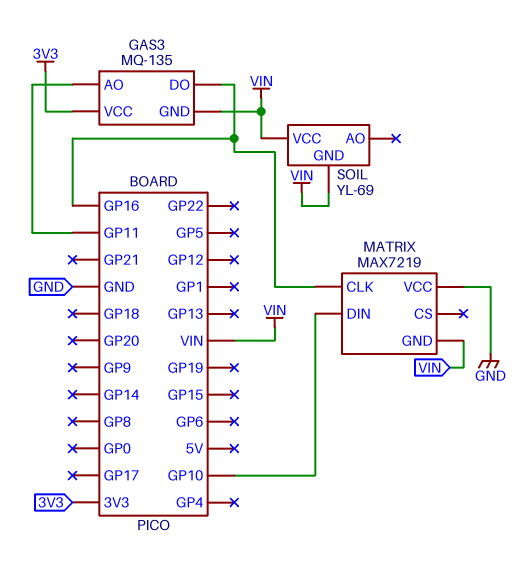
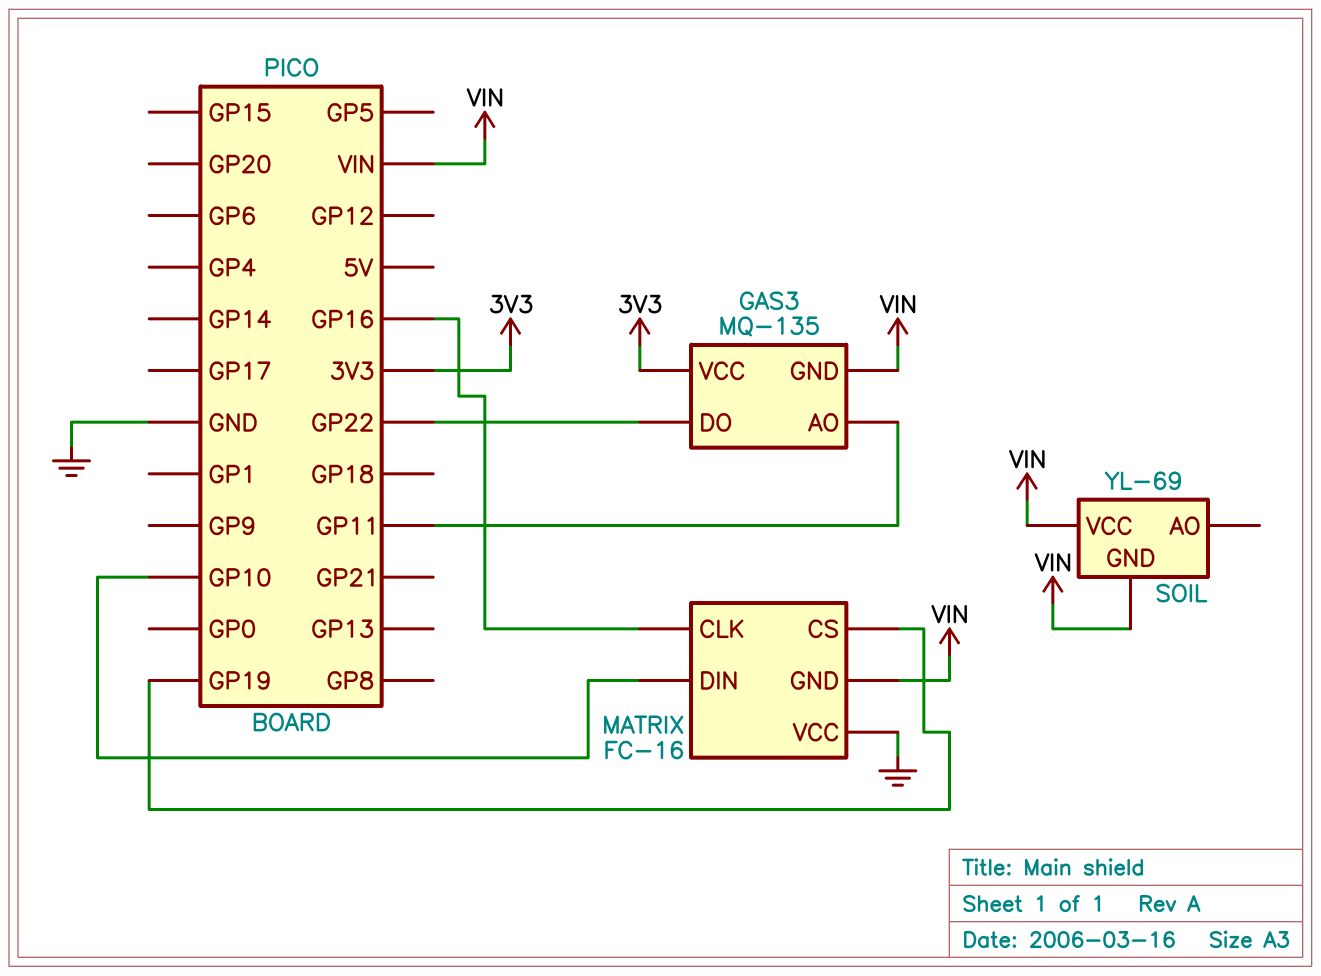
GAS3 pin DO: GP16 -> GP22
MATRIX: MAX7219 -> FC-16
MATRIX pin CS: none -> GP19

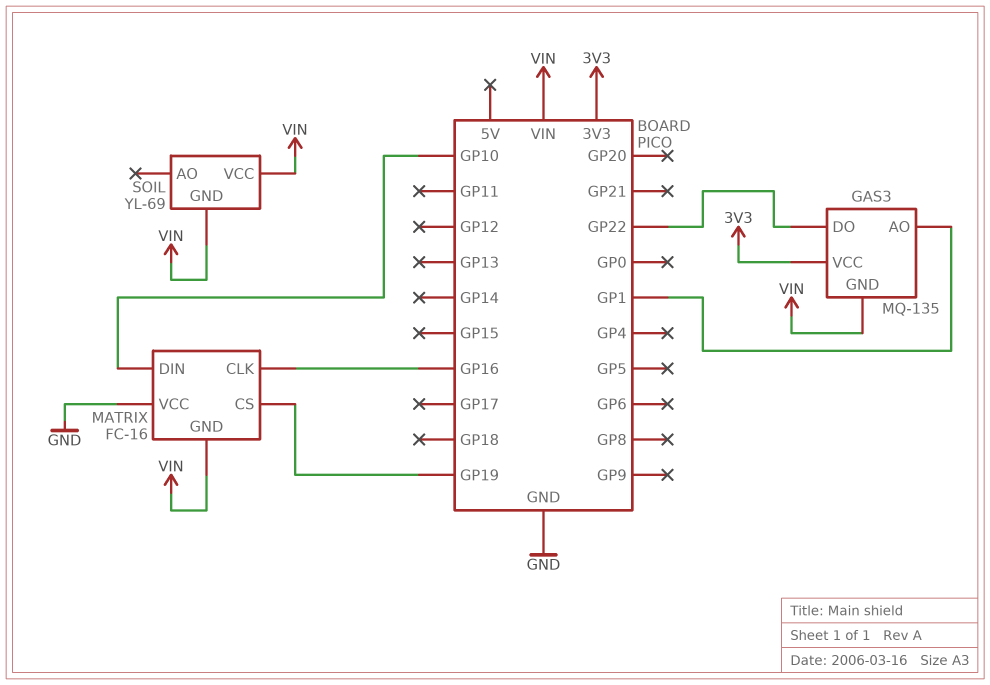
GAS3 pin AO: GP11 -> GP1

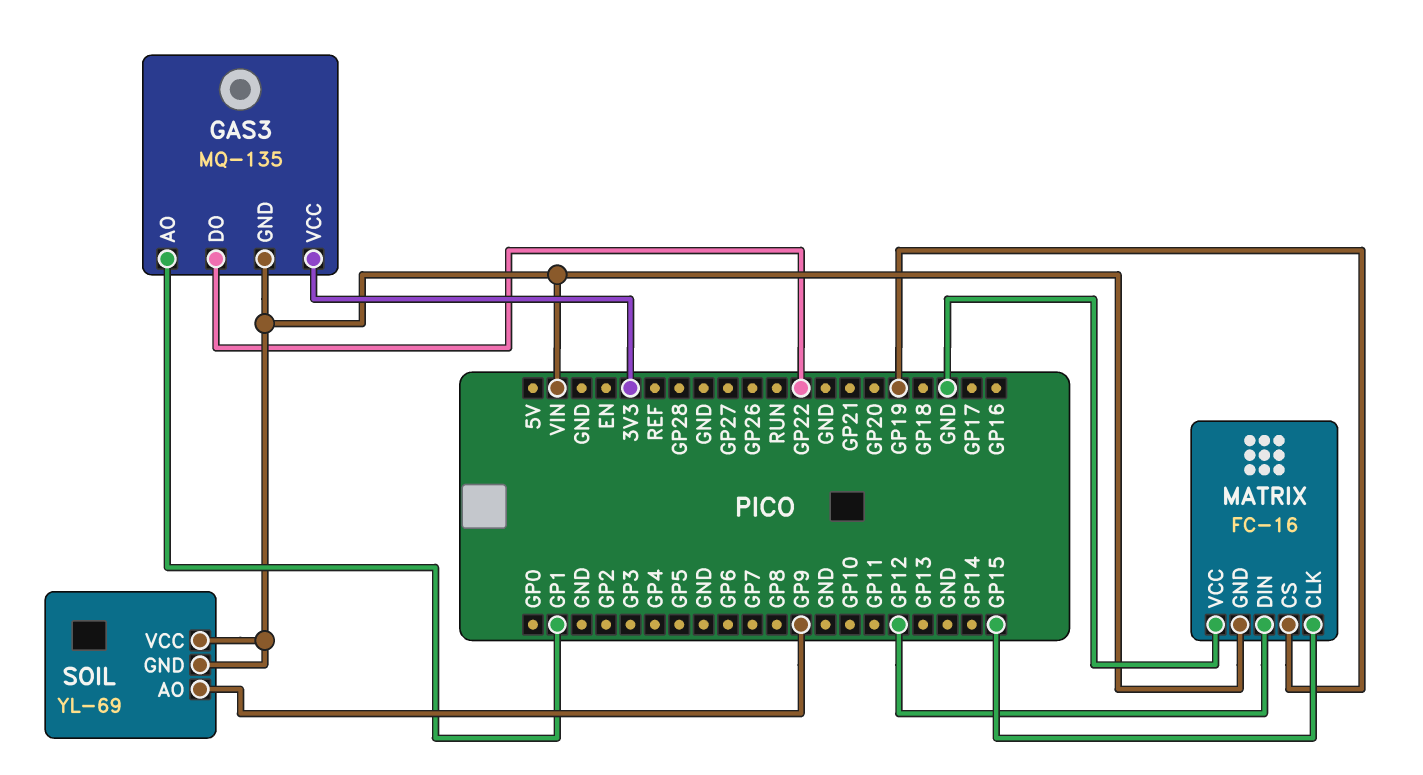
MATRIX pin CLK: GP16 -> GP15
MATRIX pin DIN: GP10 -> GP12
SOIL pin AO: none -> GP9

